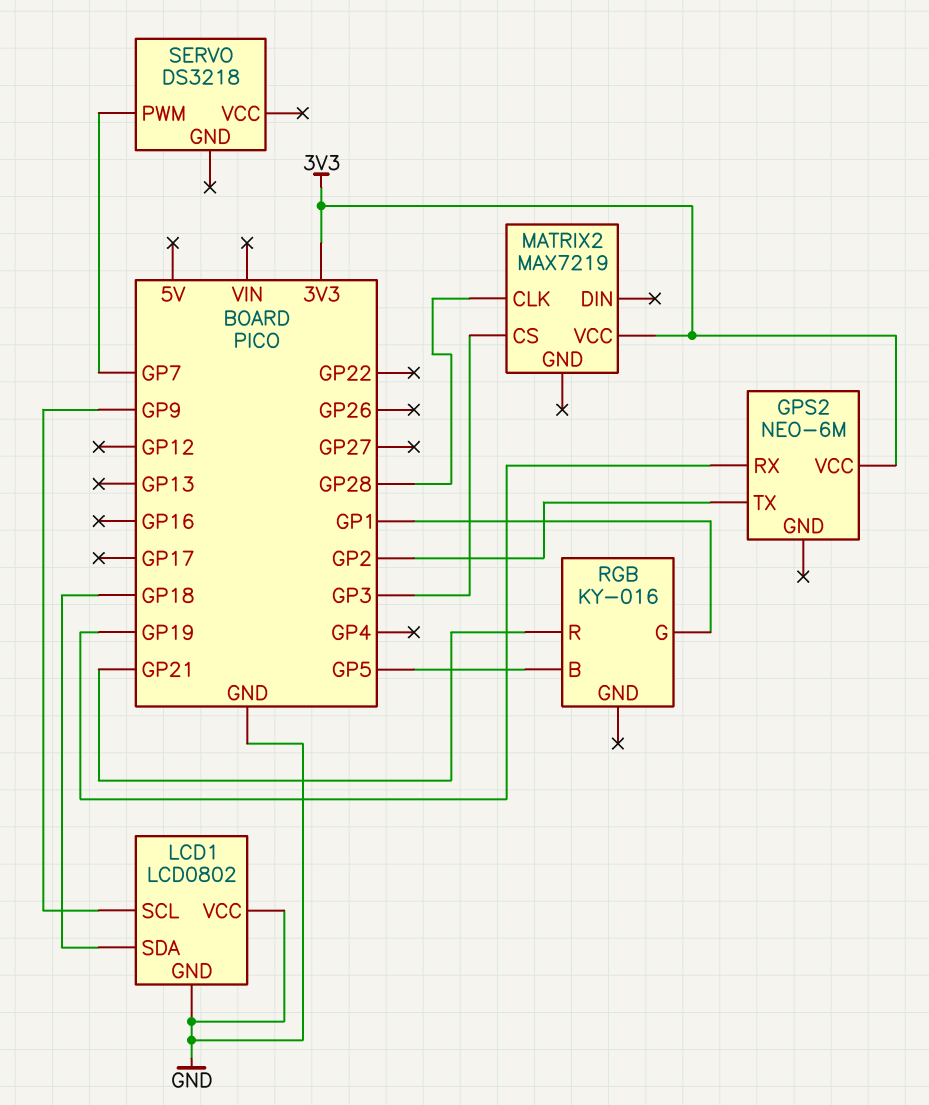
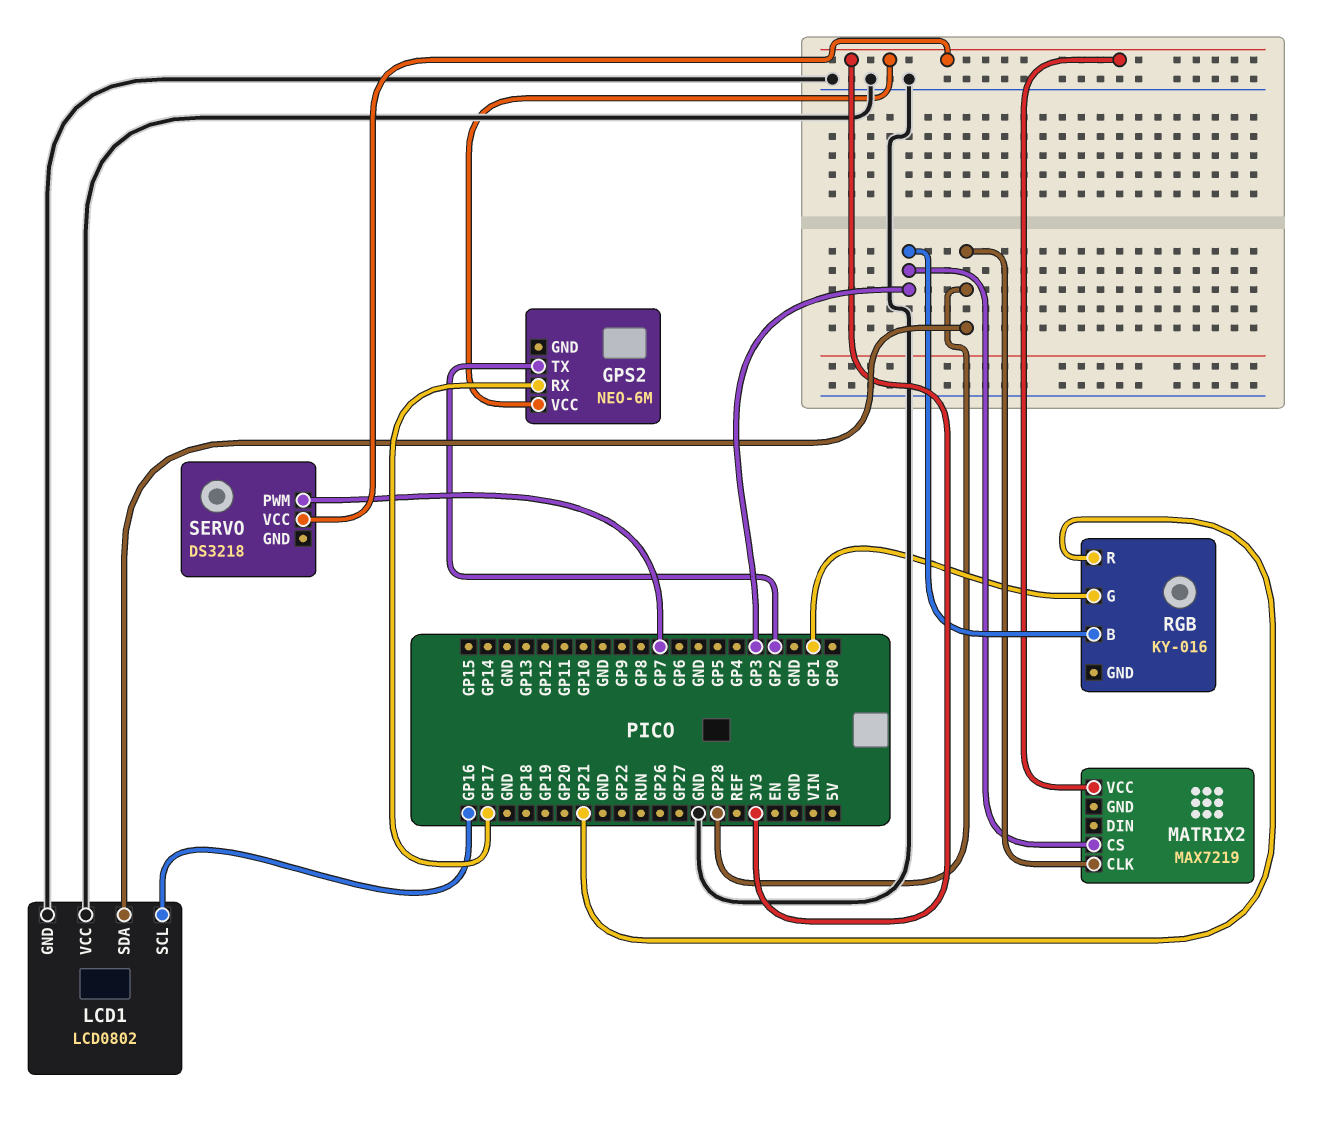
GPS2 pin RX: GP19 -> GP17
LCD1 pin SCL: GP9 -> GP16
LCD1 pin SDA: GP18 -> GP28
RGB pin B: GP5 -> GP3
SERVO pin VCC: none -> 3V3

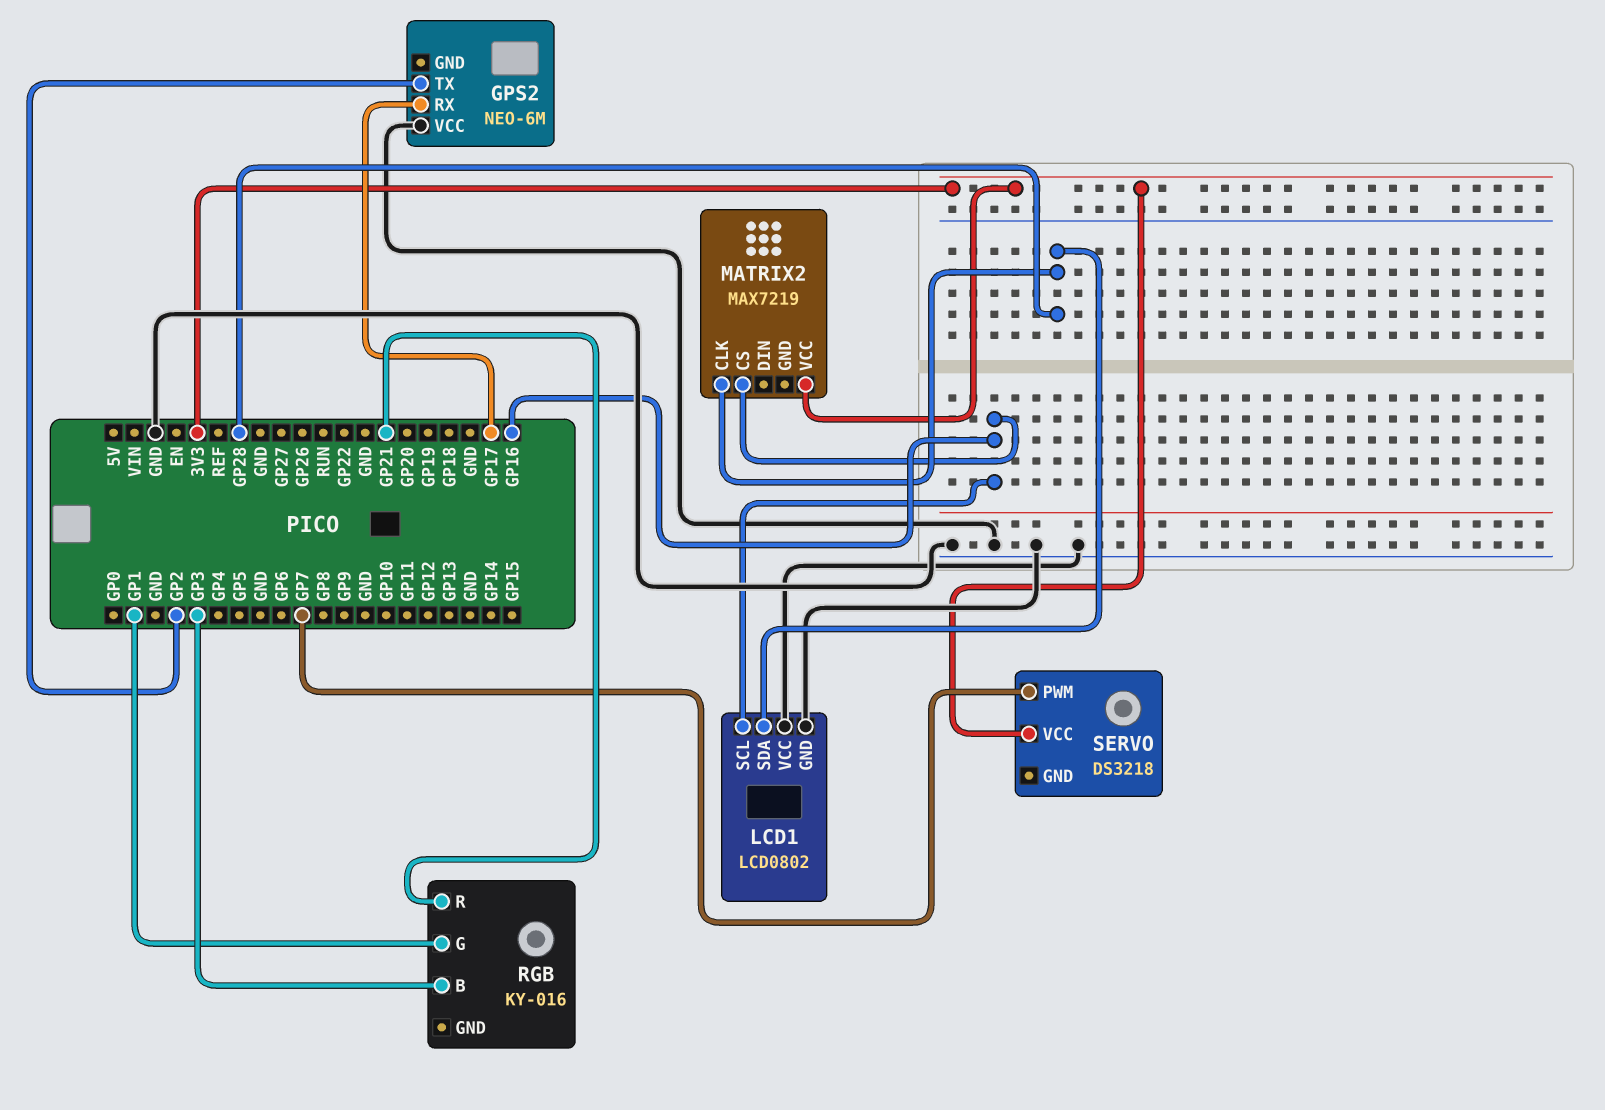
GPS2 pin VCC: 3V3 -> GND
MATRIX2 pin CS: GP3 -> GP16

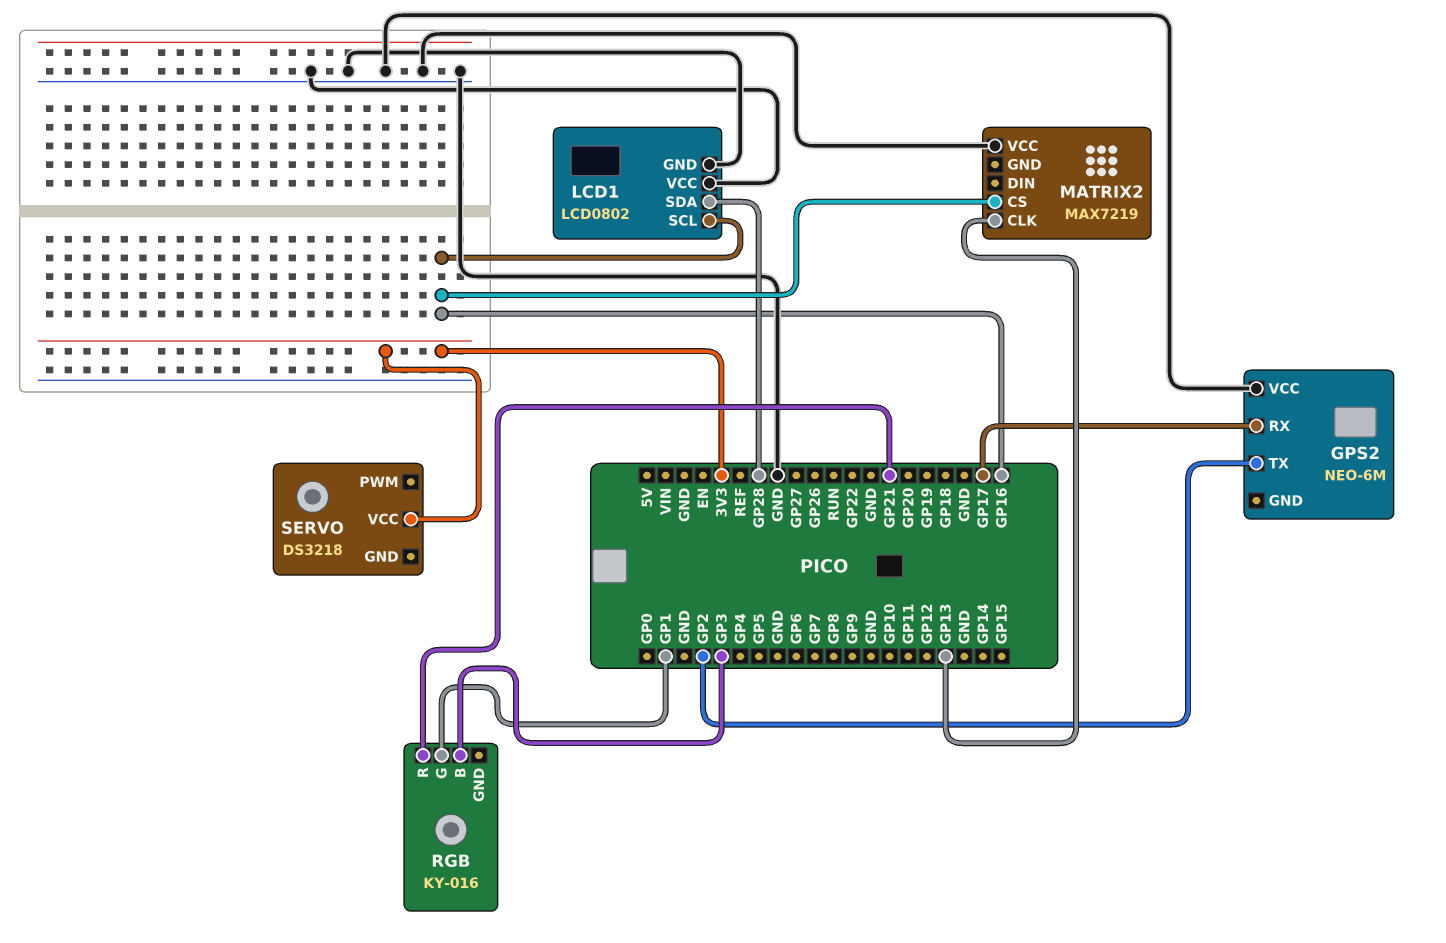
MATRIX2 pin CLK: GP28 -> GP13
MATRIX2 pin VCC: 3V3 -> GND
SERVO pin PWM: GP7 -> none

